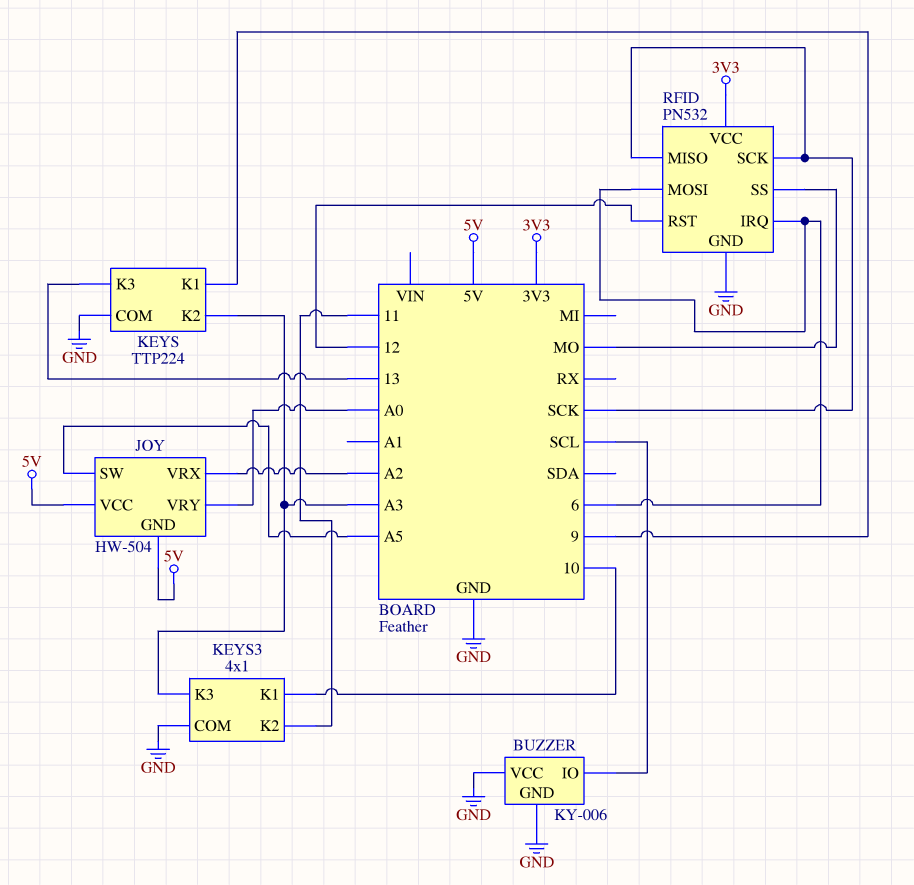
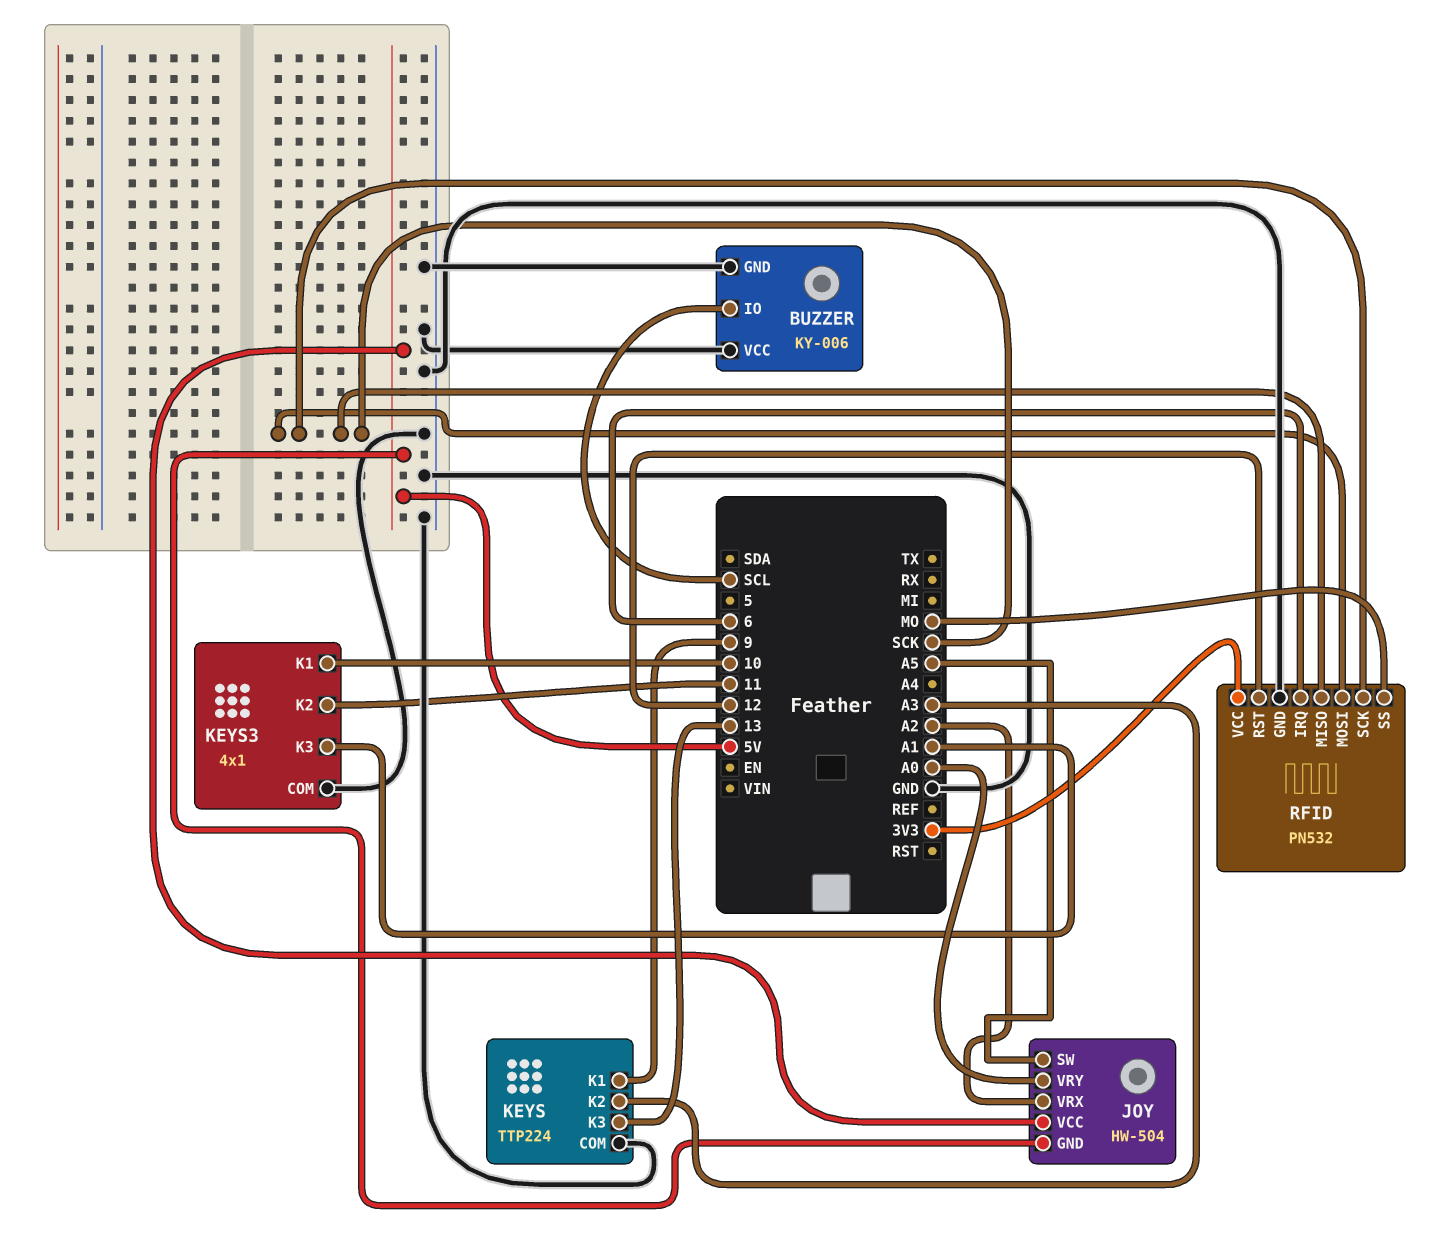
KEYS3 pin K3: A3 -> A1
RFID pin MOSI: 6 -> SCK

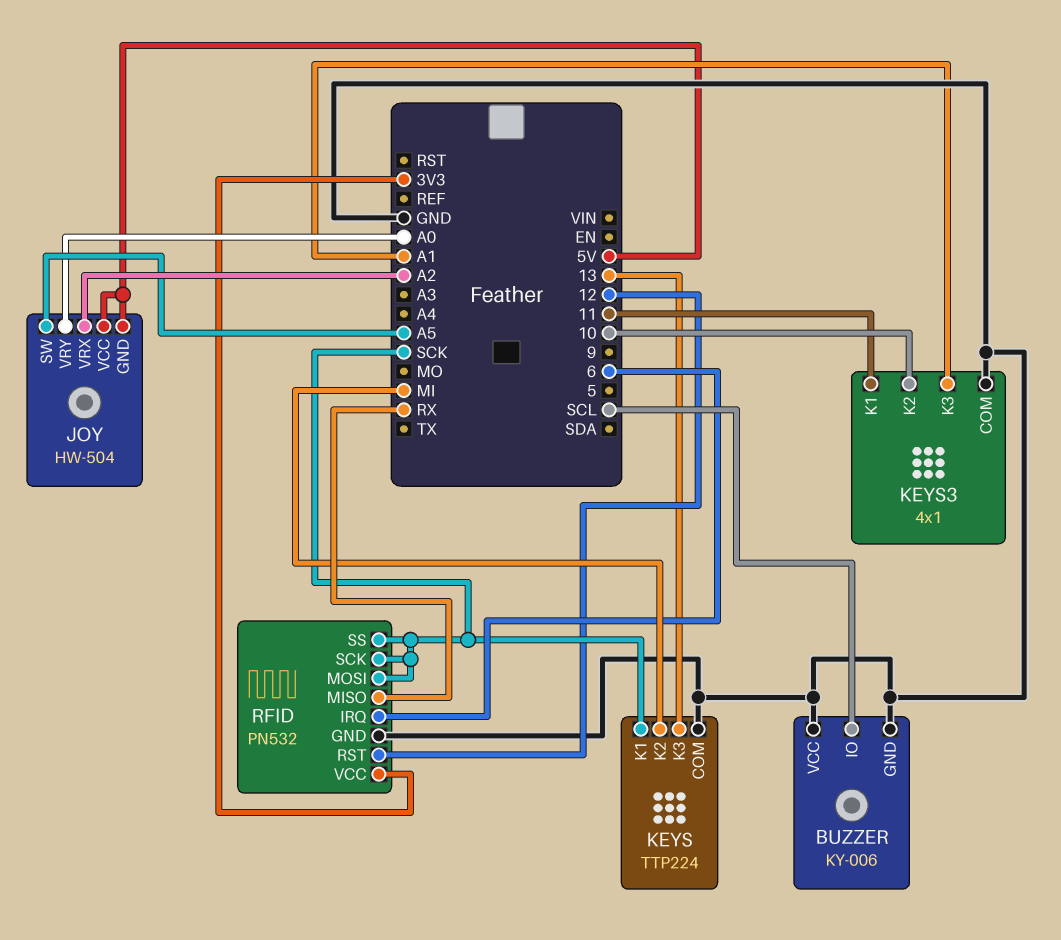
KEYS pin K1: 9 -> SCK
KEYS pin K2: A3 -> MI
KEYS3 pin K1: 10 -> 11
KEYS3 pin K2: 11 -> 10
RFID pin MISO: SCK -> RX
RFID pin SS: MO -> SCK

